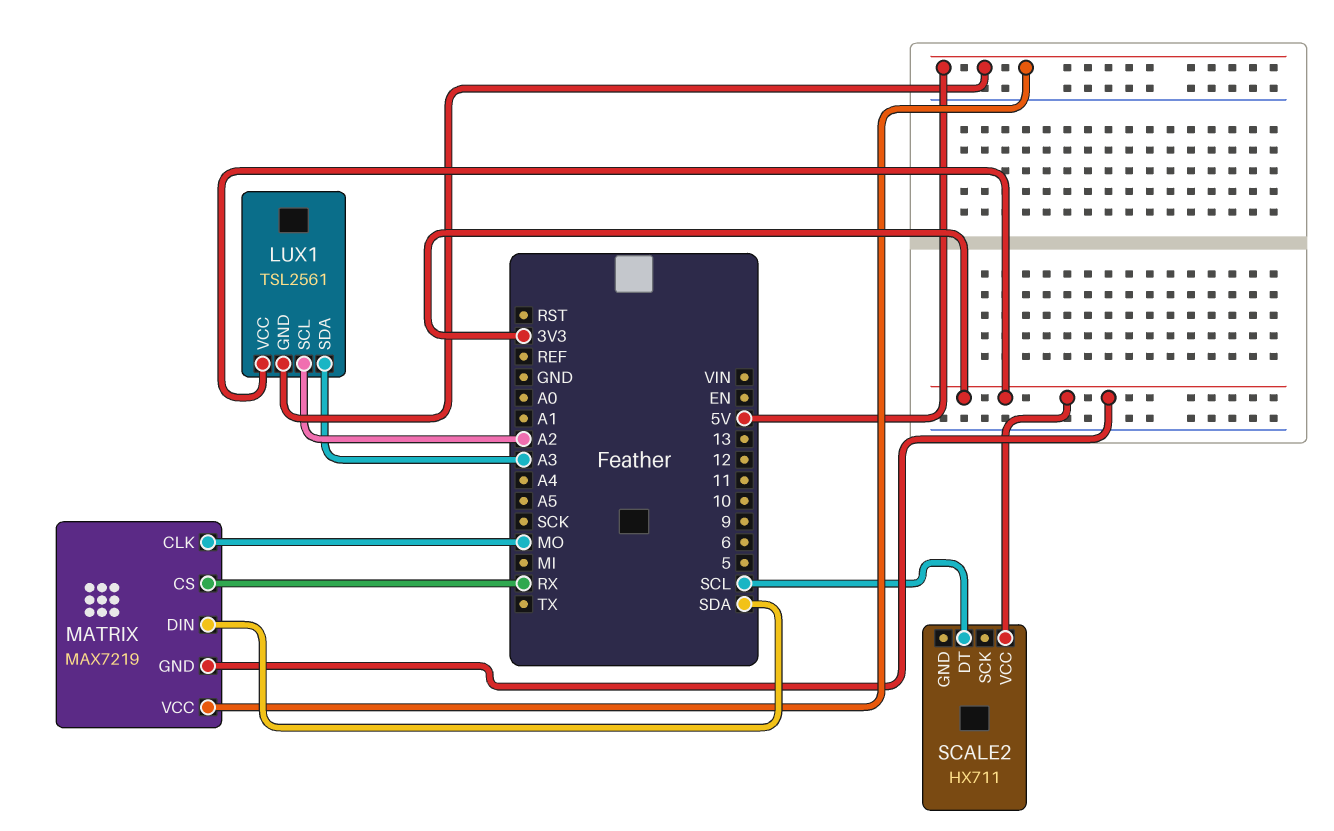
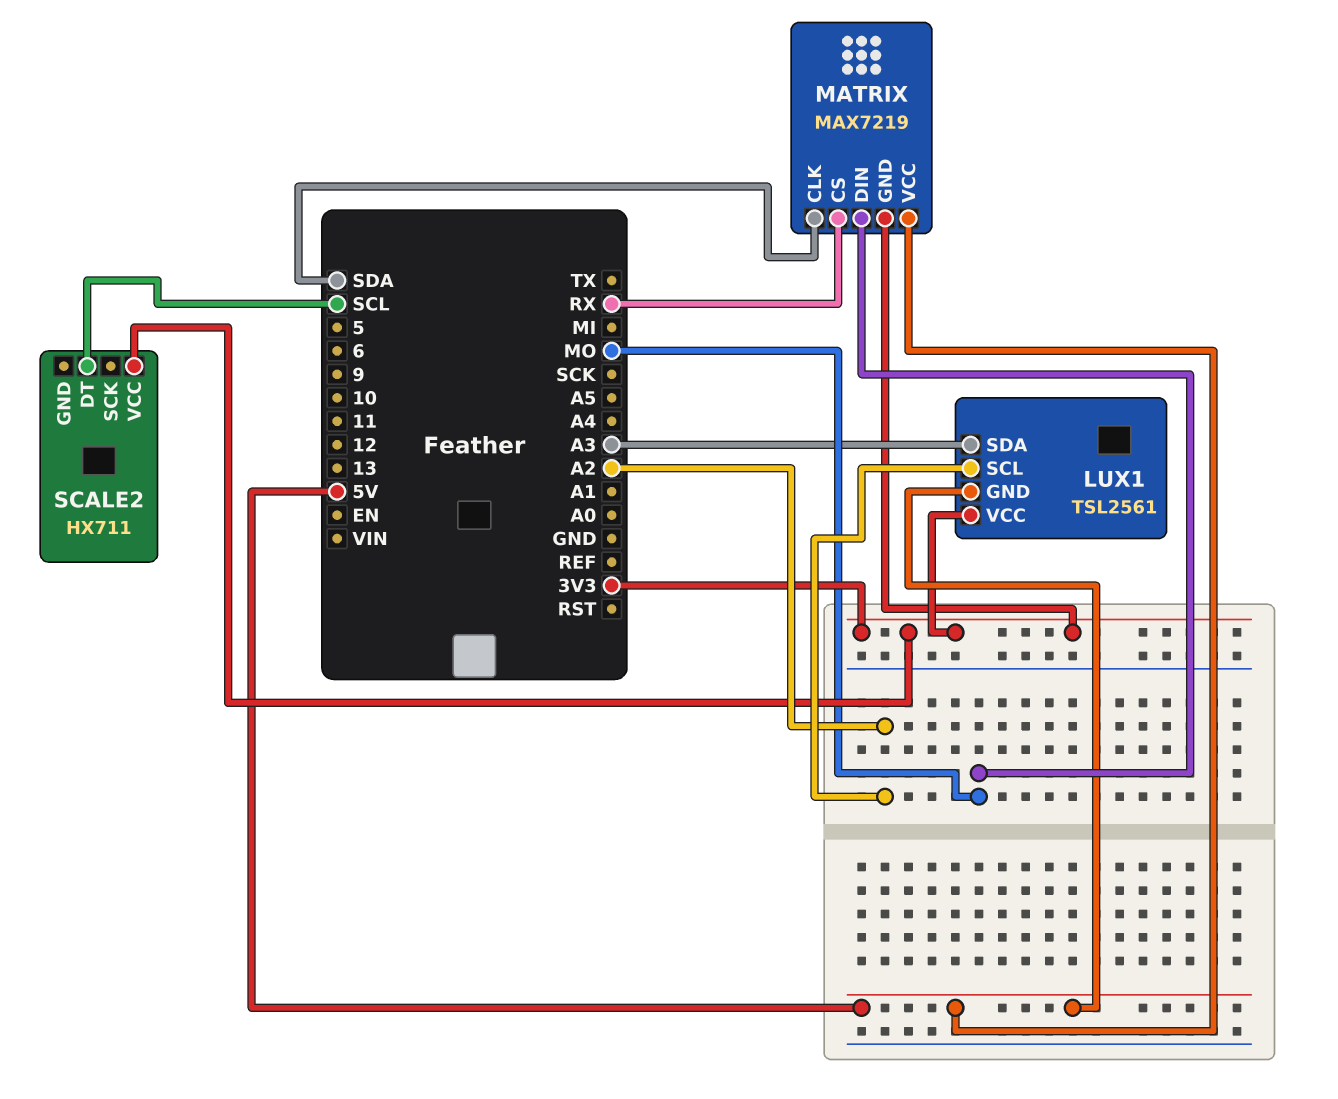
MATRIX pin CLK: MO -> SDA
MATRIX pin DIN: SDA -> MO

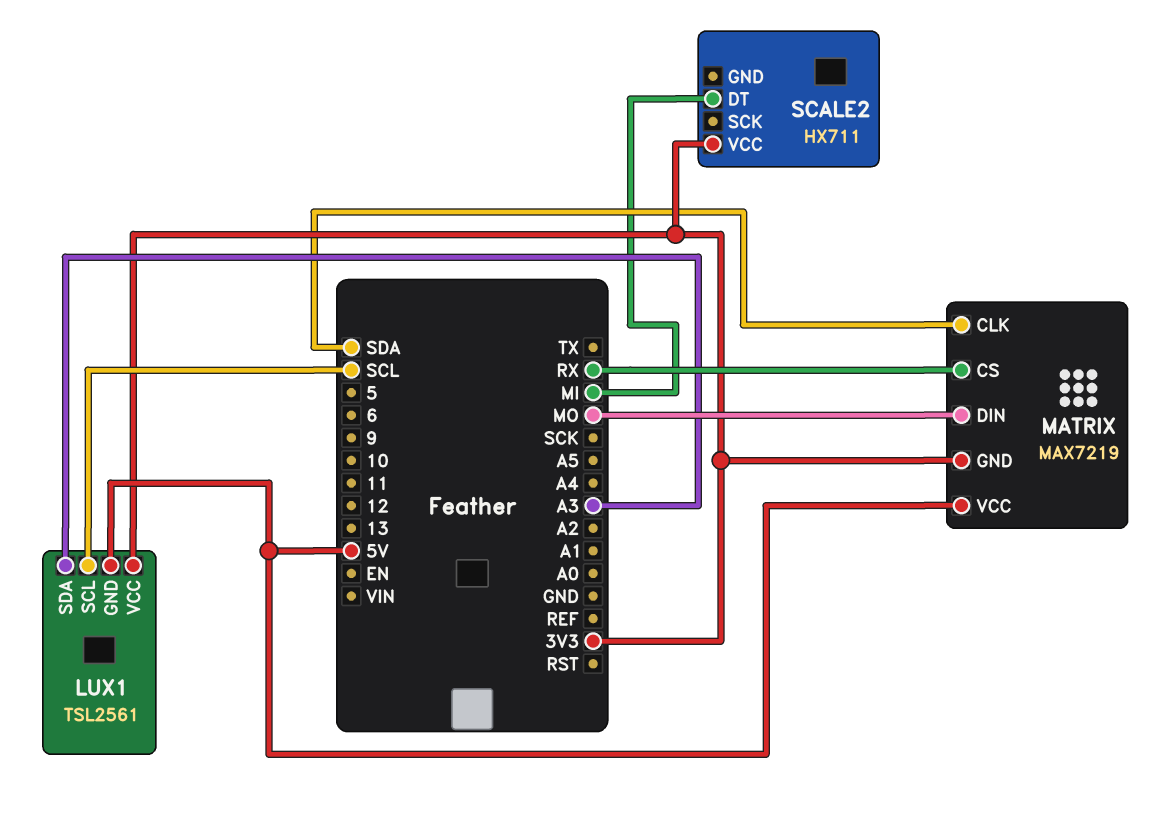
LUX1 pin SCL: A2 -> SCL
SCALE2 pin DT: SCL -> MI

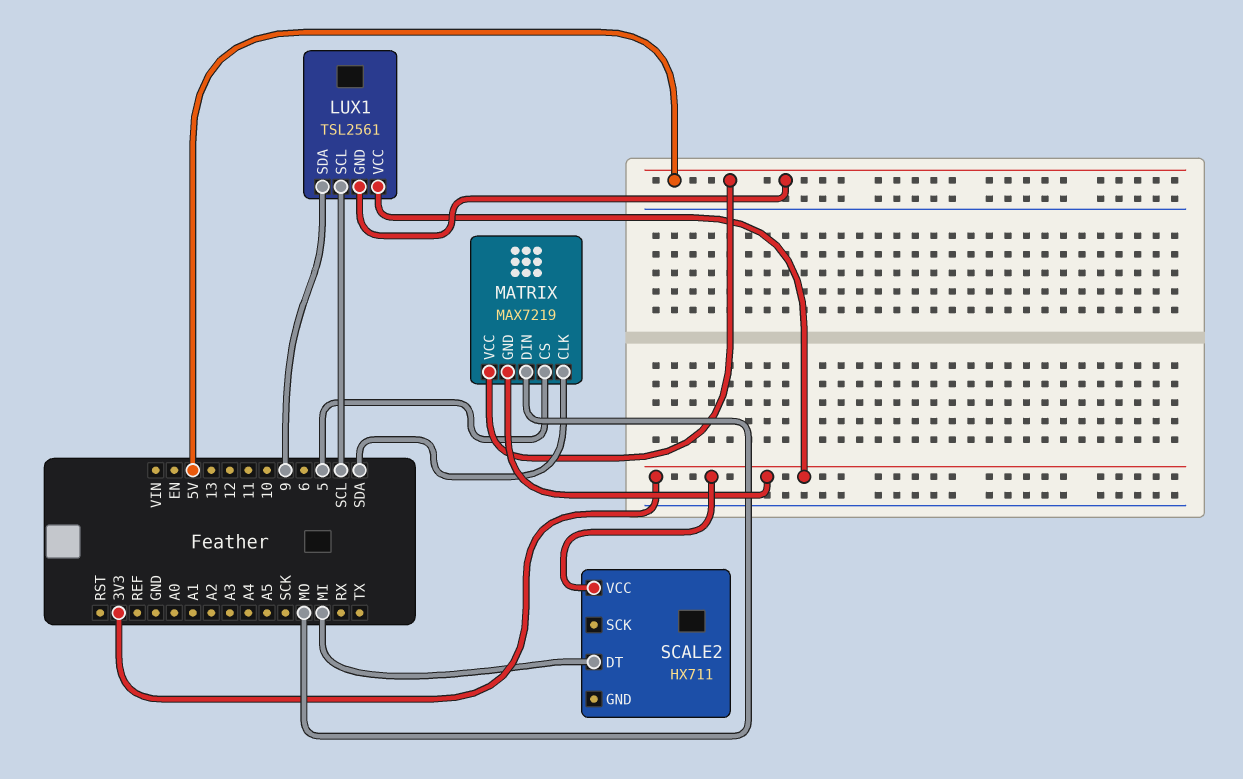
LUX1 pin SDA: A3 -> 9
MATRIX pin CS: RX -> 5

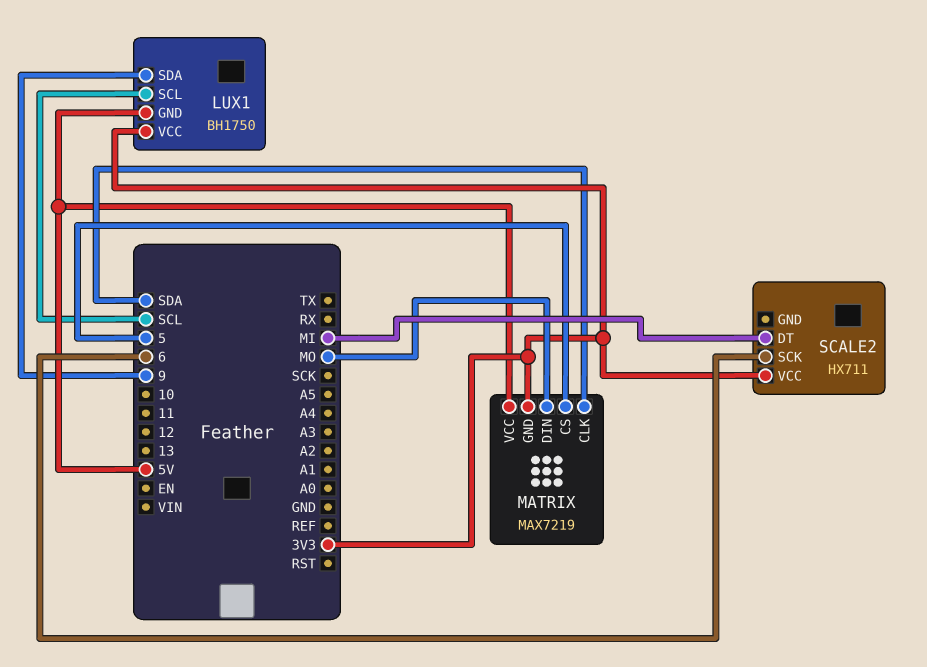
LUX1: TSL2561 -> BH1750
SCALE2 pin SCK: none -> 6

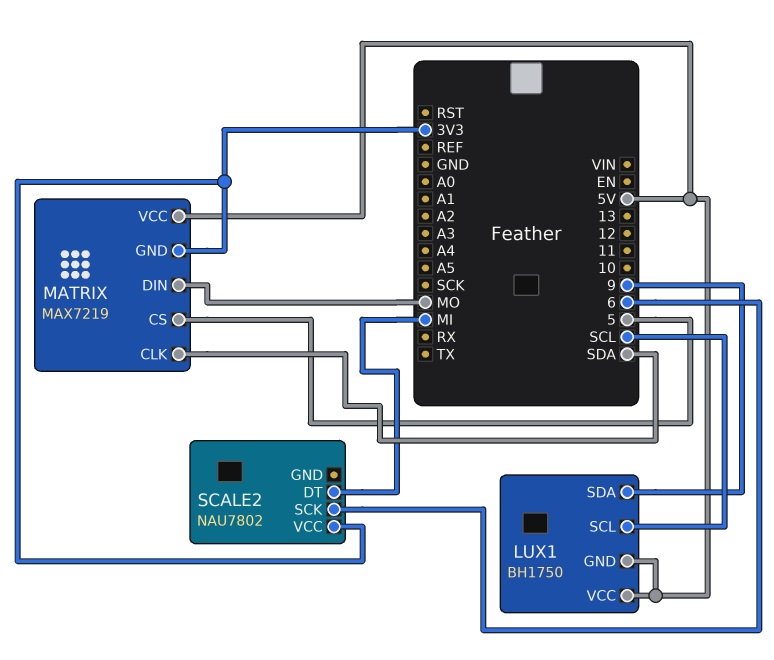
LUX1 pin VCC: 3V3 -> 5V
SCALE2: HX711 -> NAU7802

